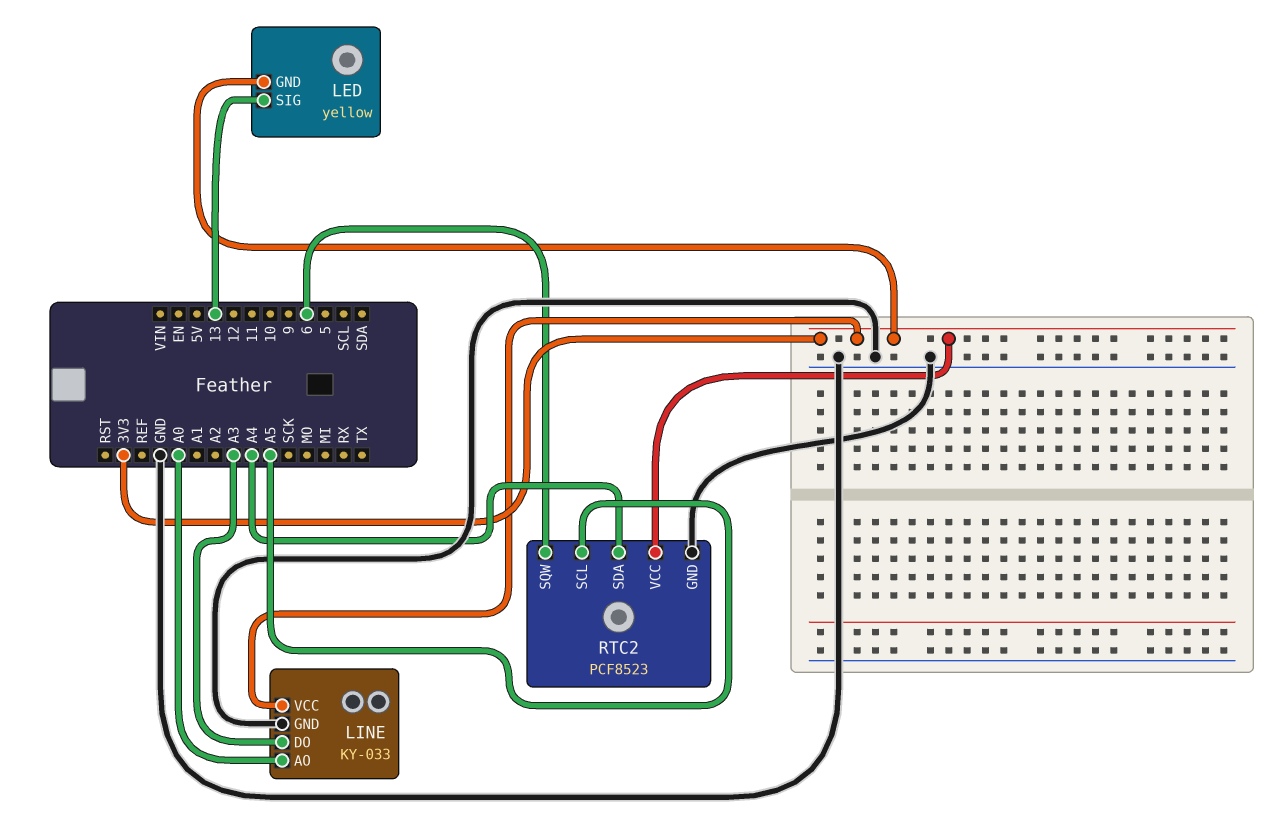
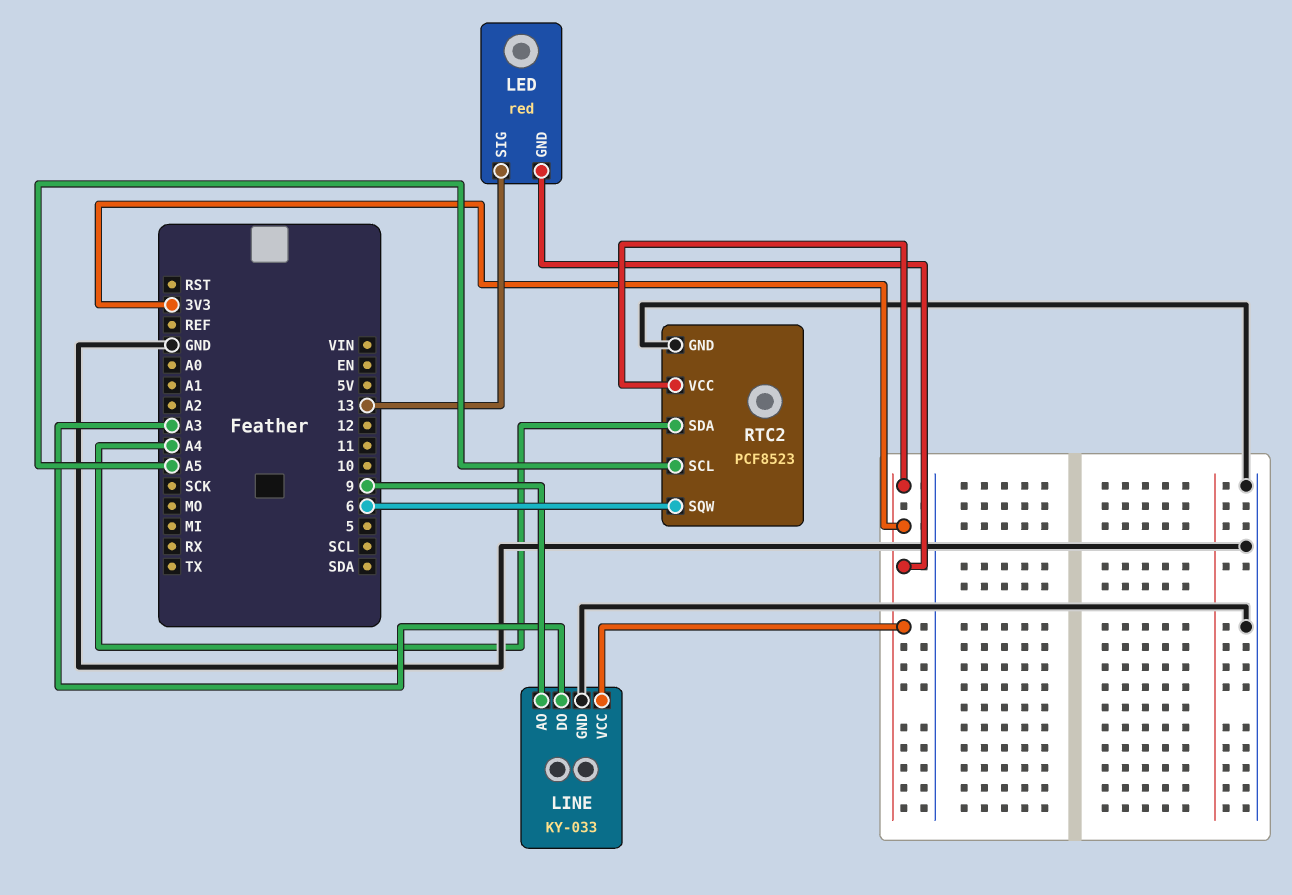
LED: yellow -> red
LINE pin AO: A0 -> 9

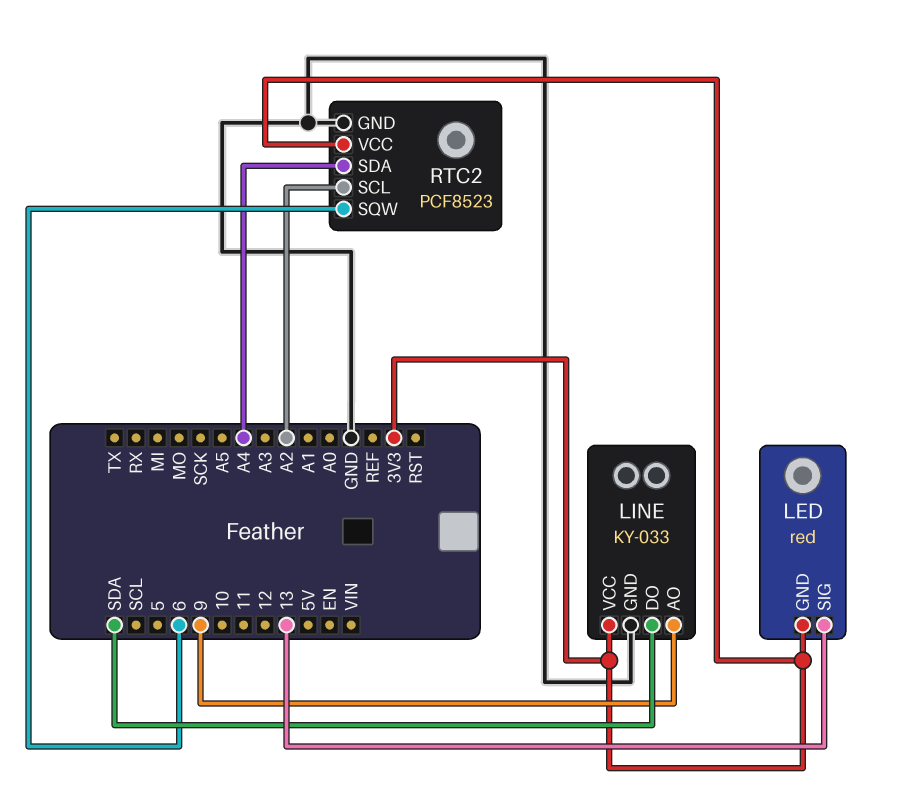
LINE pin DO: A3 -> SDA
RTC2 pin SCL: A5 -> A2

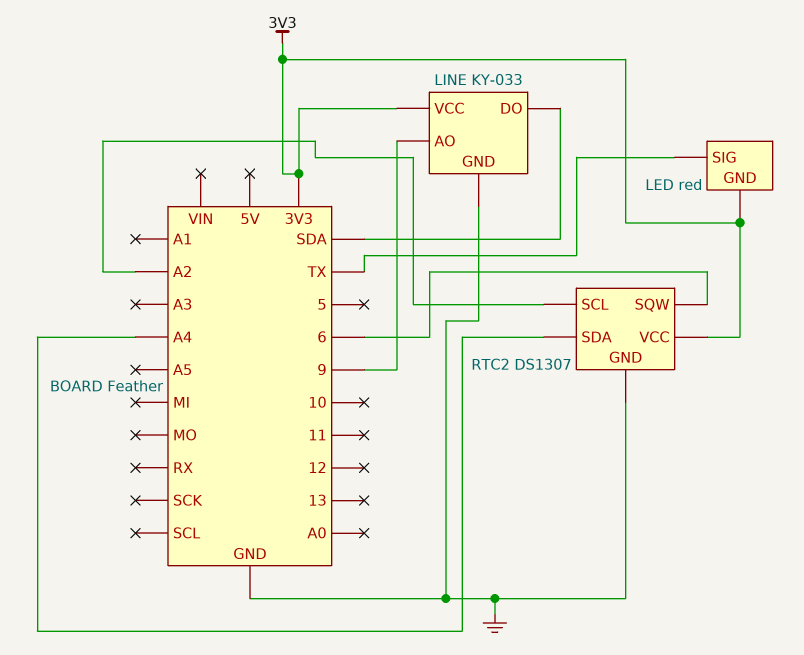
LED pin SIG: 13 -> TX
RTC2: PCF8523 -> DS1307

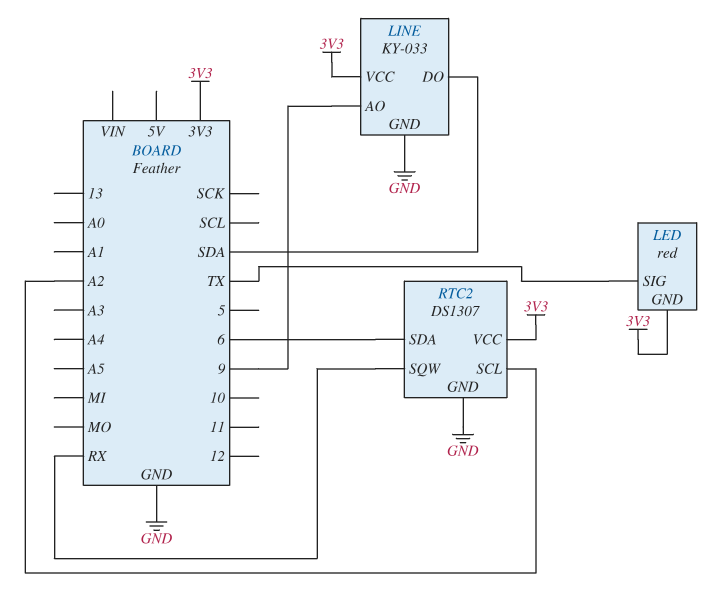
RTC2 pin SDA: A4 -> 6
RTC2 pin SQW: 6 -> RX

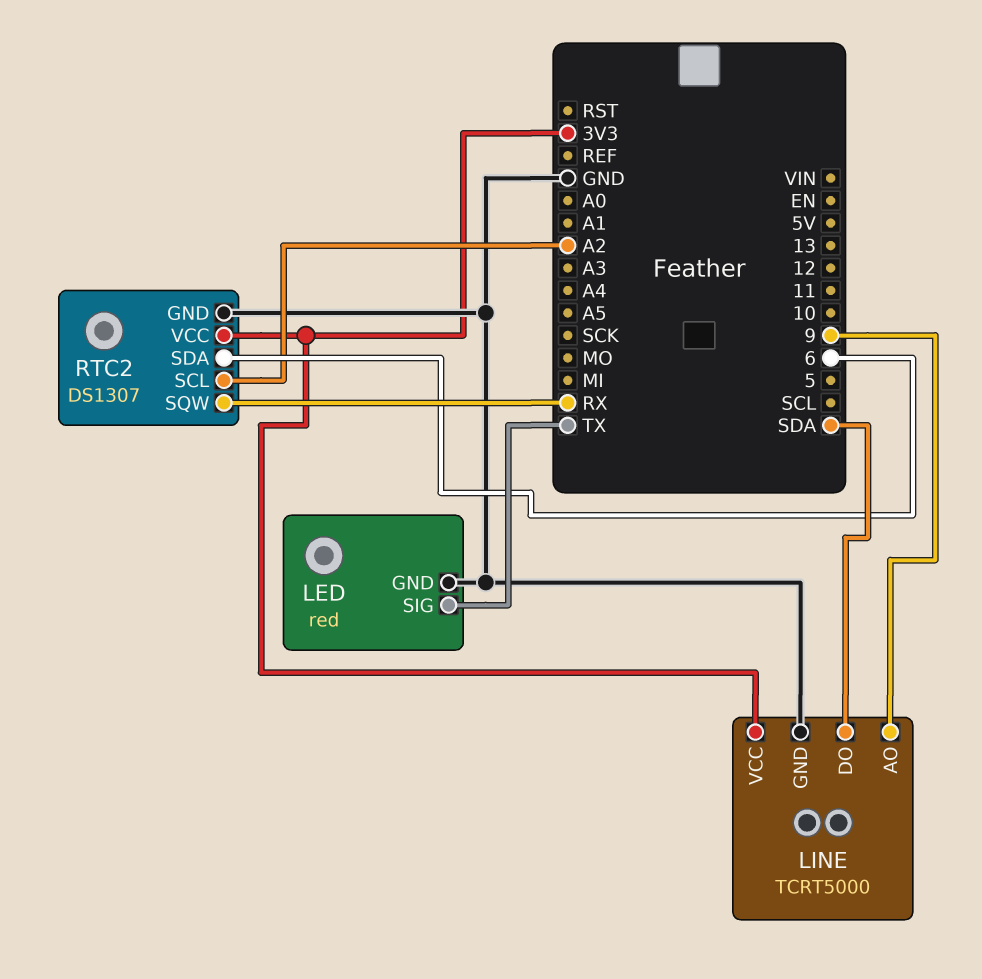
LED pin GND: 3V3 -> GND
LINE: KY-033 -> TCRT5000

